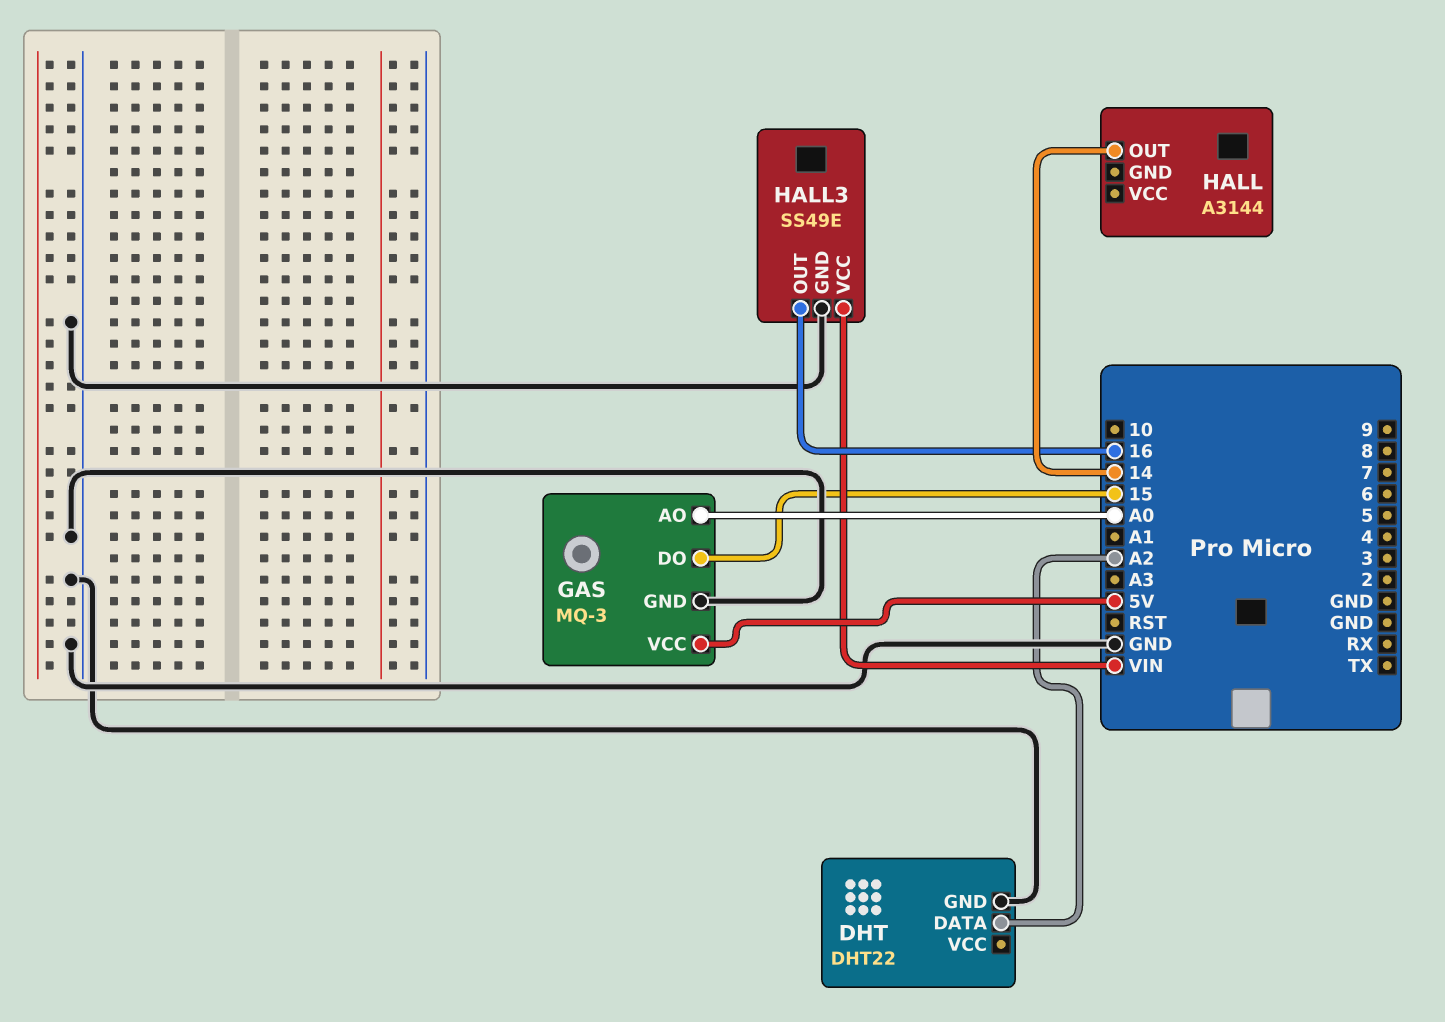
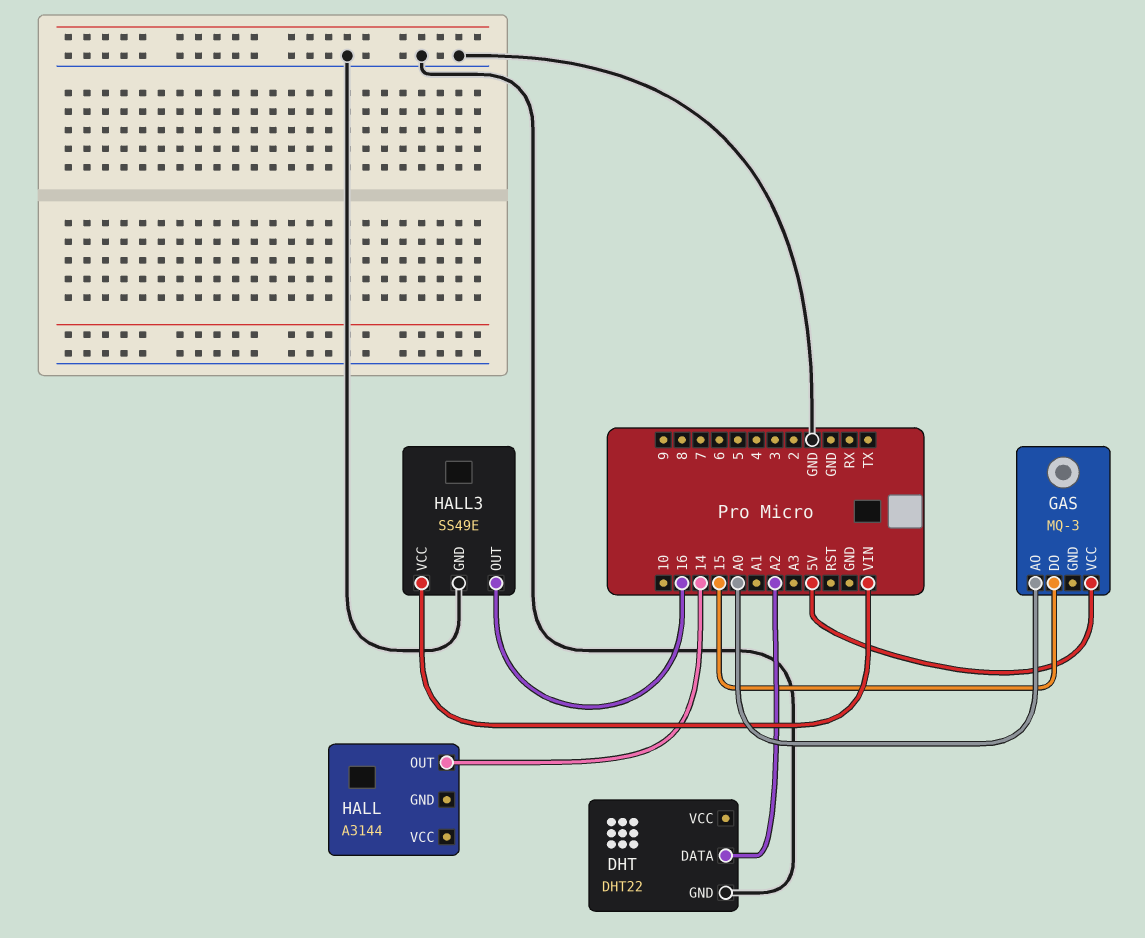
GAS pin GND: GND -> none

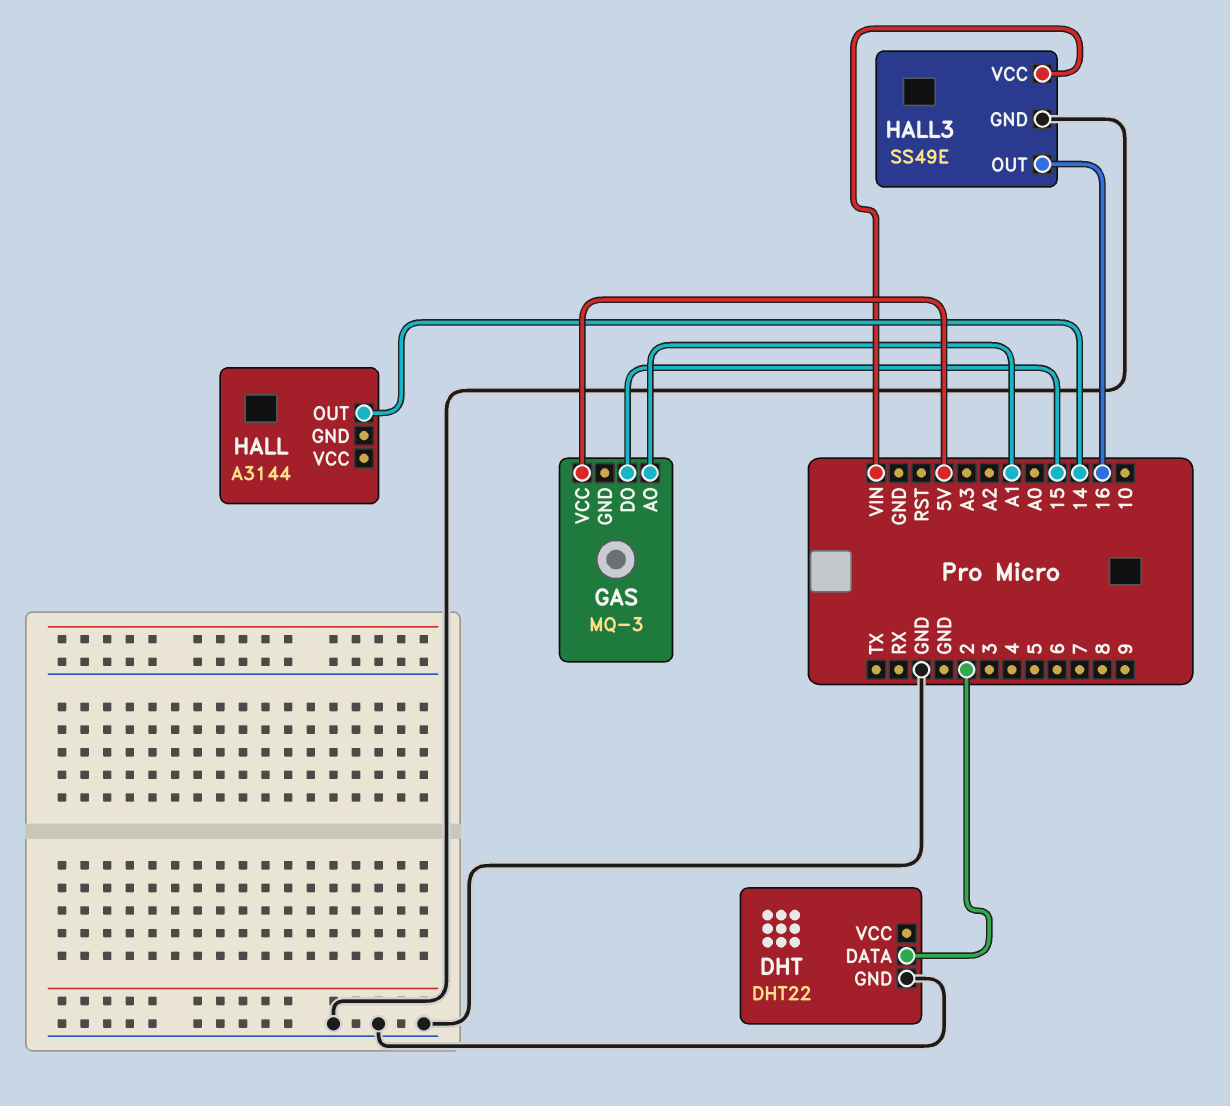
DHT pin DATA: A2 -> 2
GAS pin AO: A0 -> A1

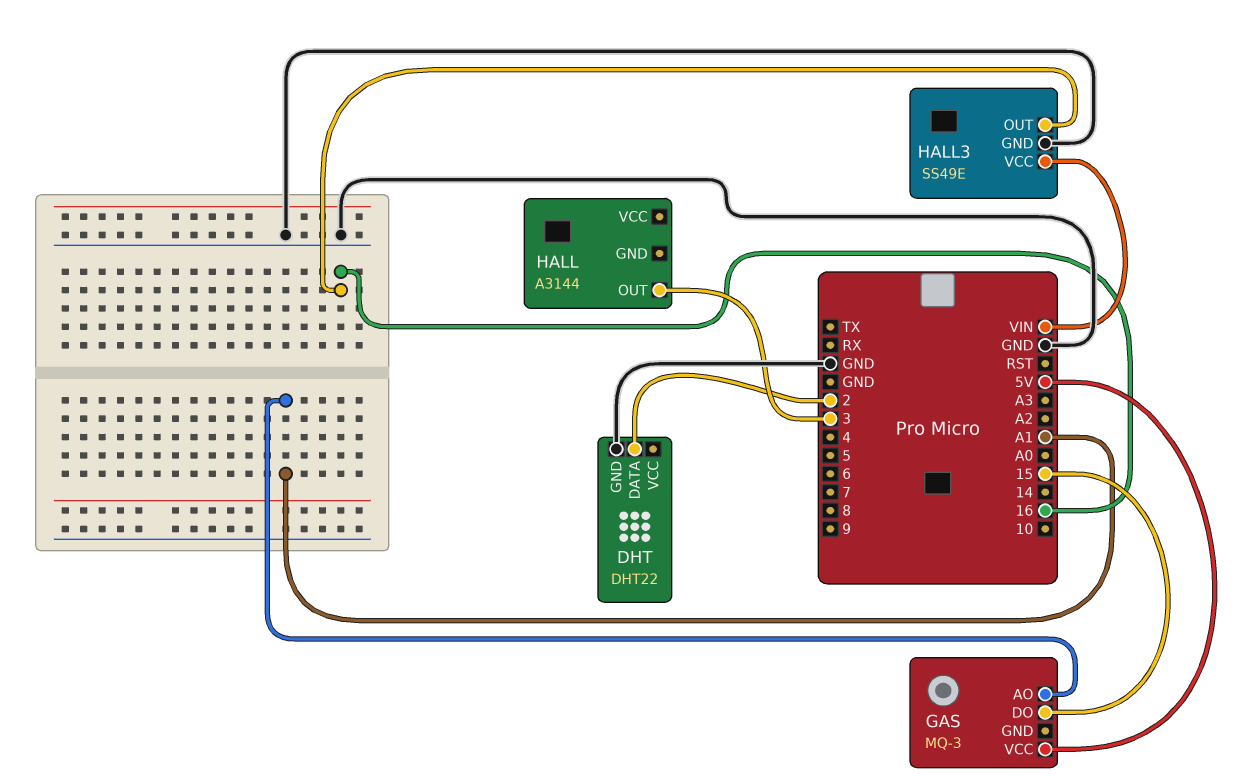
HALL pin OUT: 14 -> 3

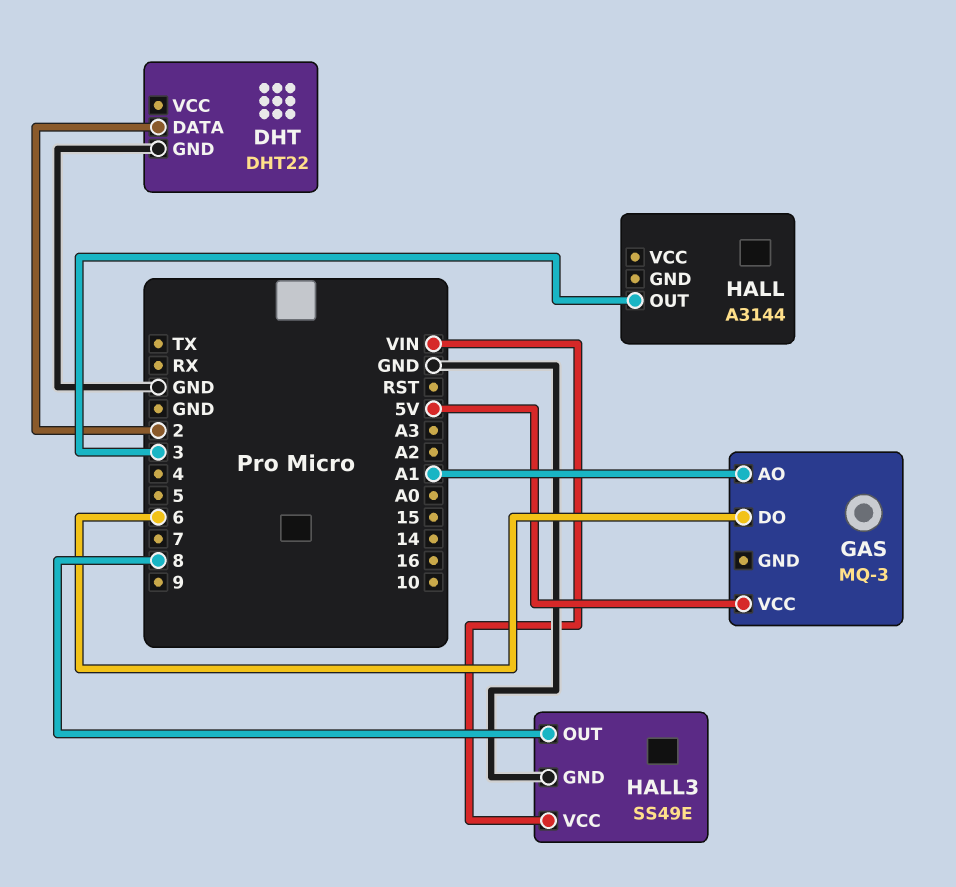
GAS pin DO: 15 -> 6
HALL3 pin OUT: 16 -> 8

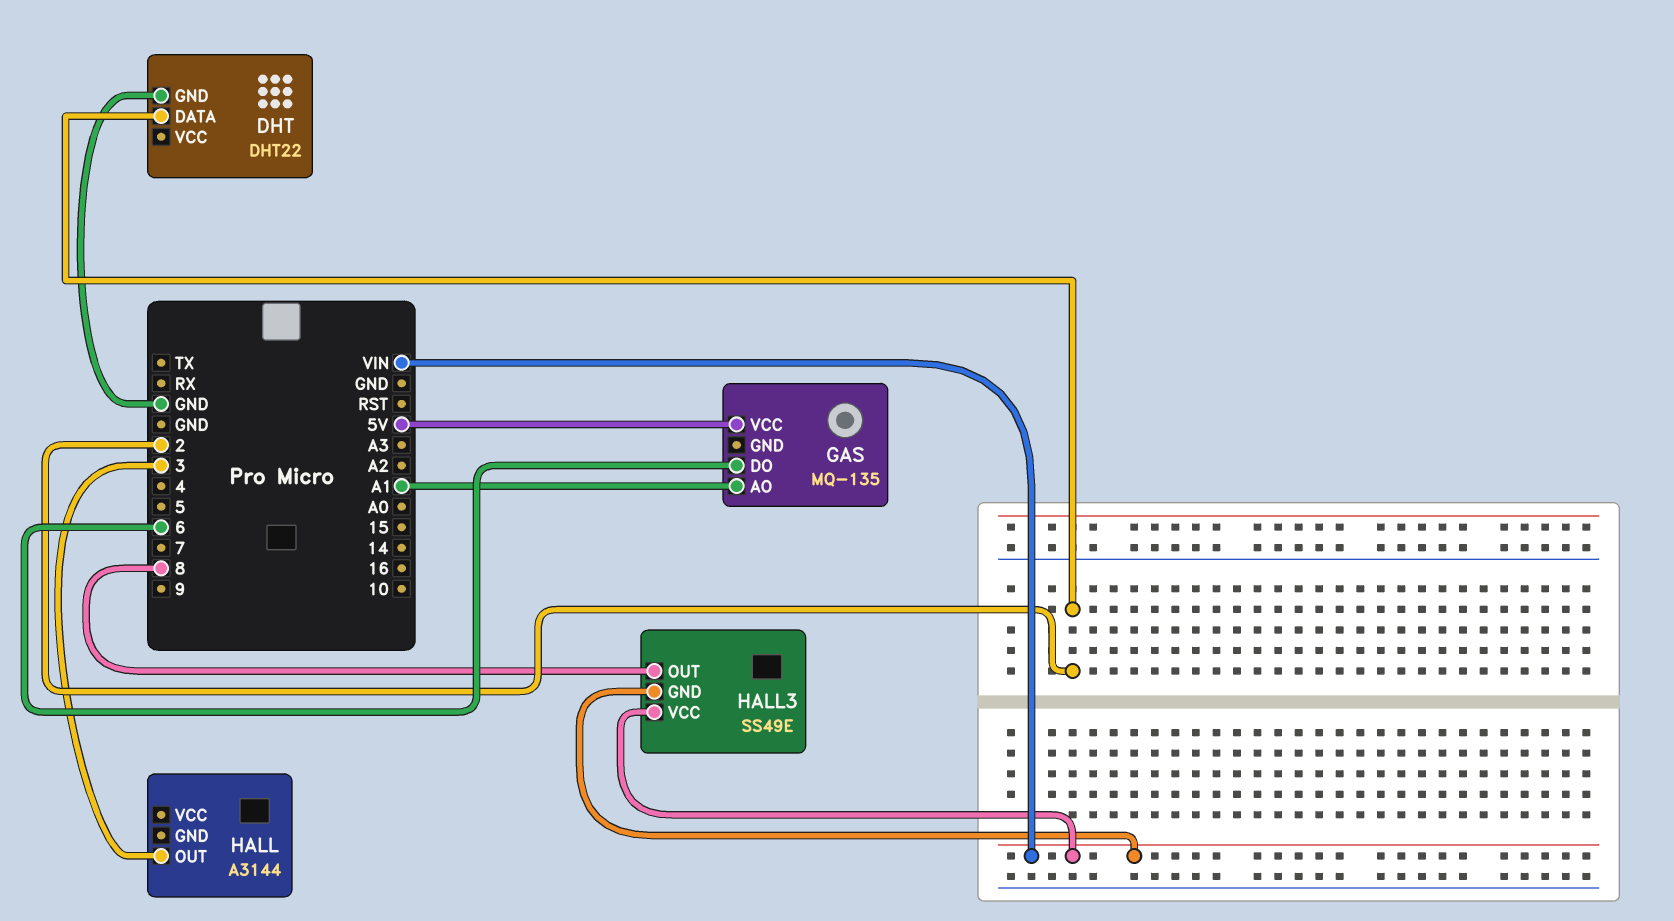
GAS: MQ-3 -> MQ-135
HALL3 pin GND: GND -> VIN

